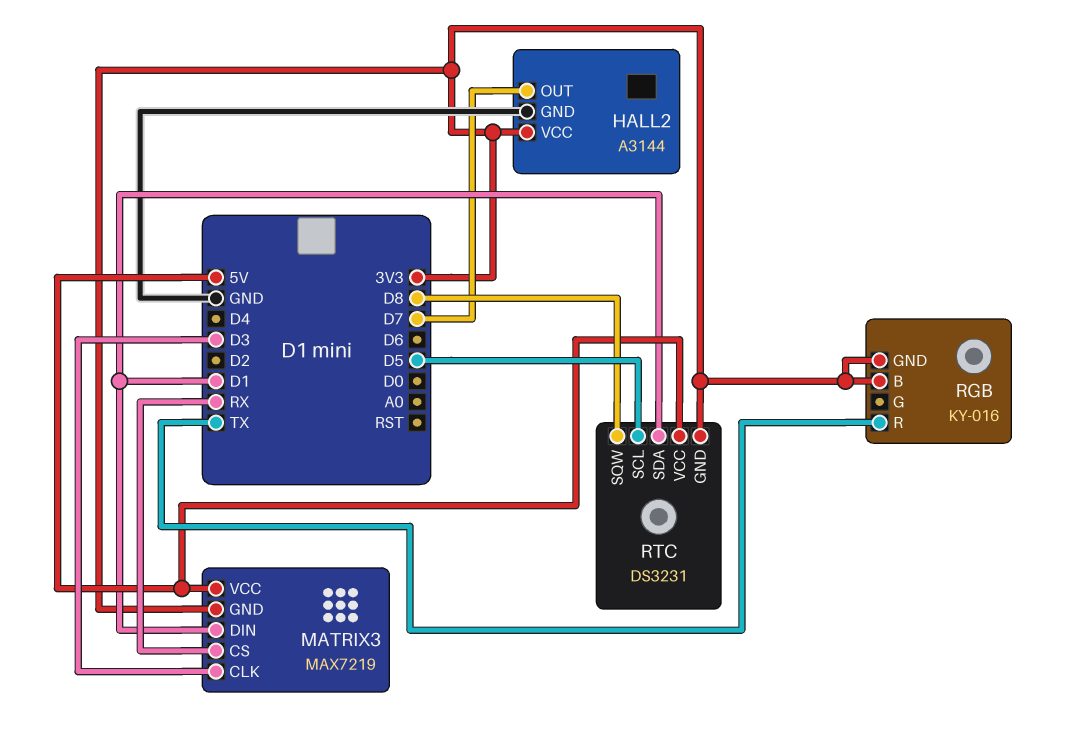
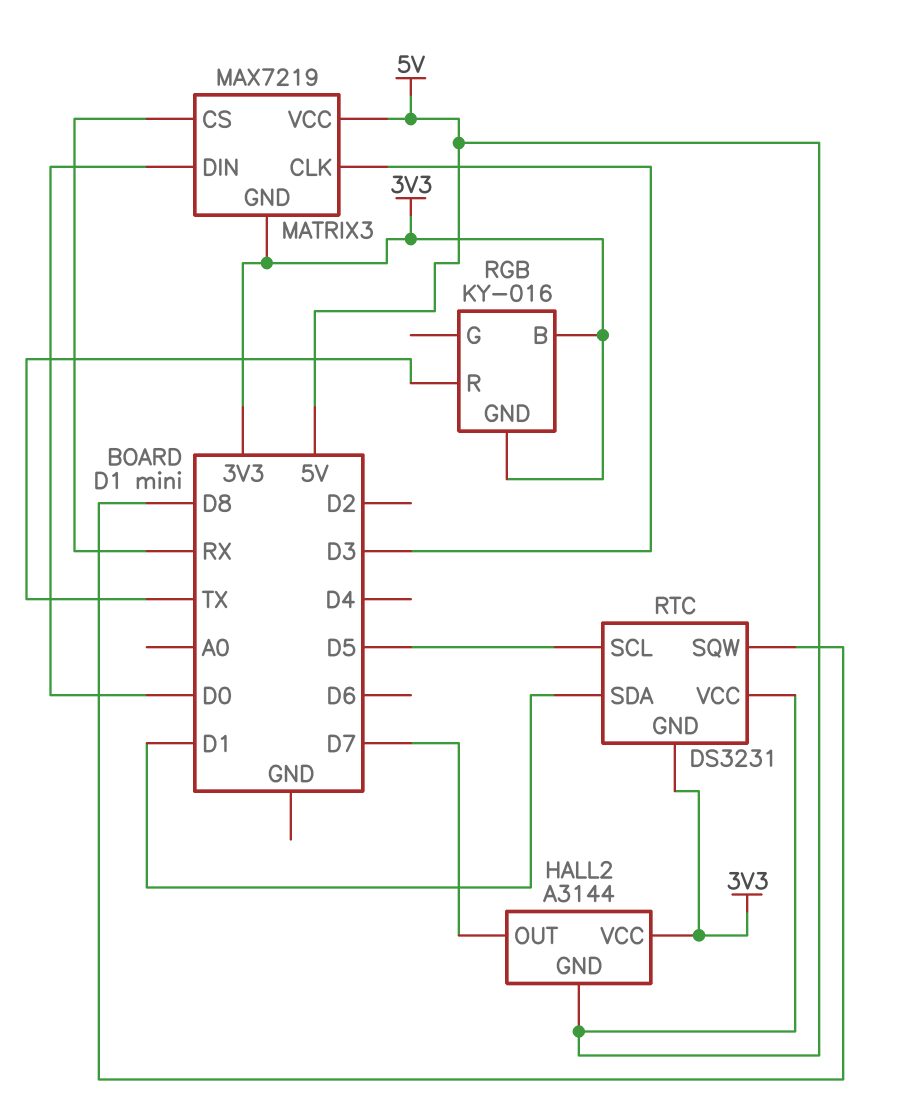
HALL2 pin GND: GND -> 5V
MATRIX3 pin DIN: D1 -> D0

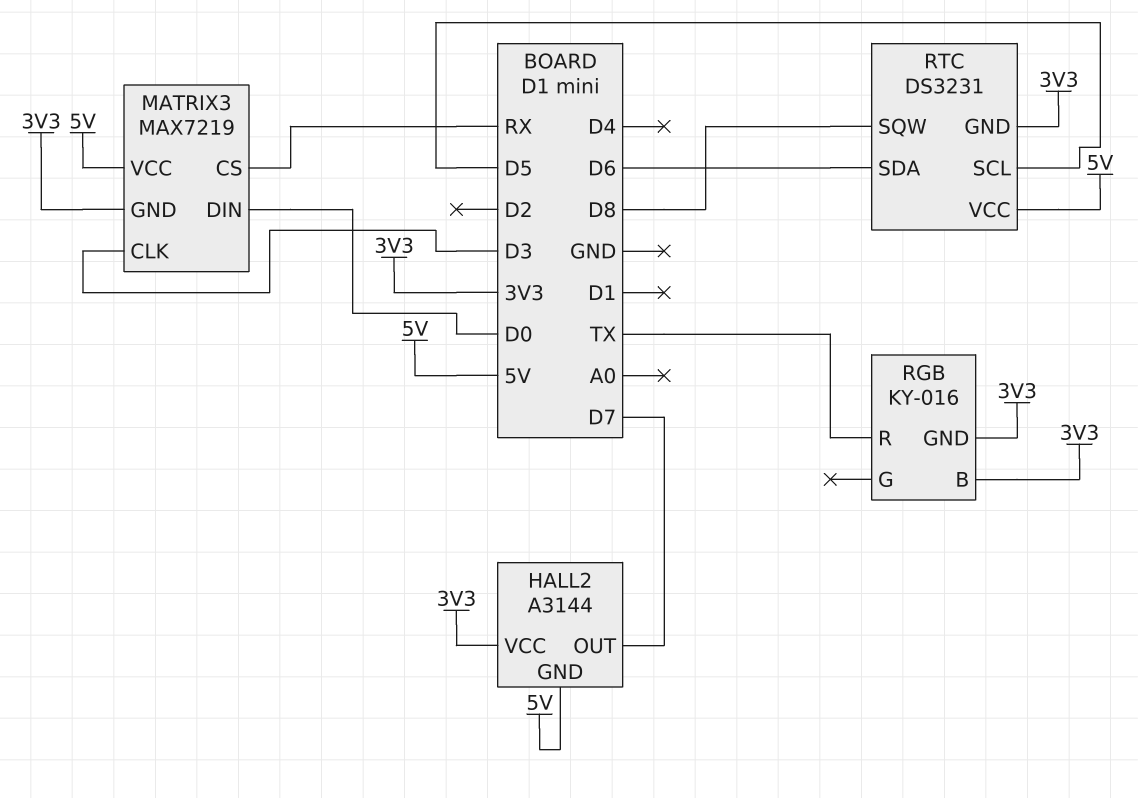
RTC pin SDA: D1 -> D6

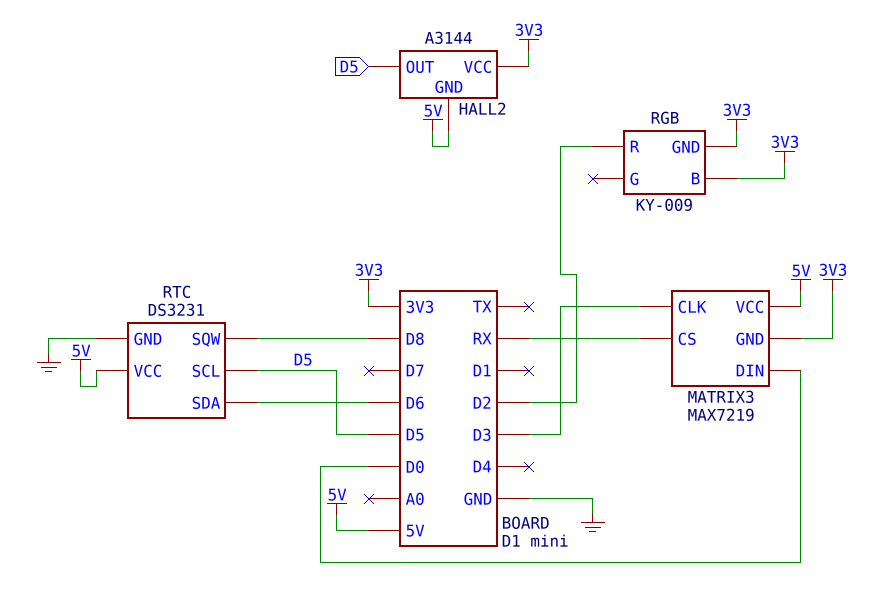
HALL2 pin OUT: D7 -> D5
RGB: KY-016 -> KY-009
RGB pin R: TX -> D2
RTC pin GND: 3V3 -> GND

